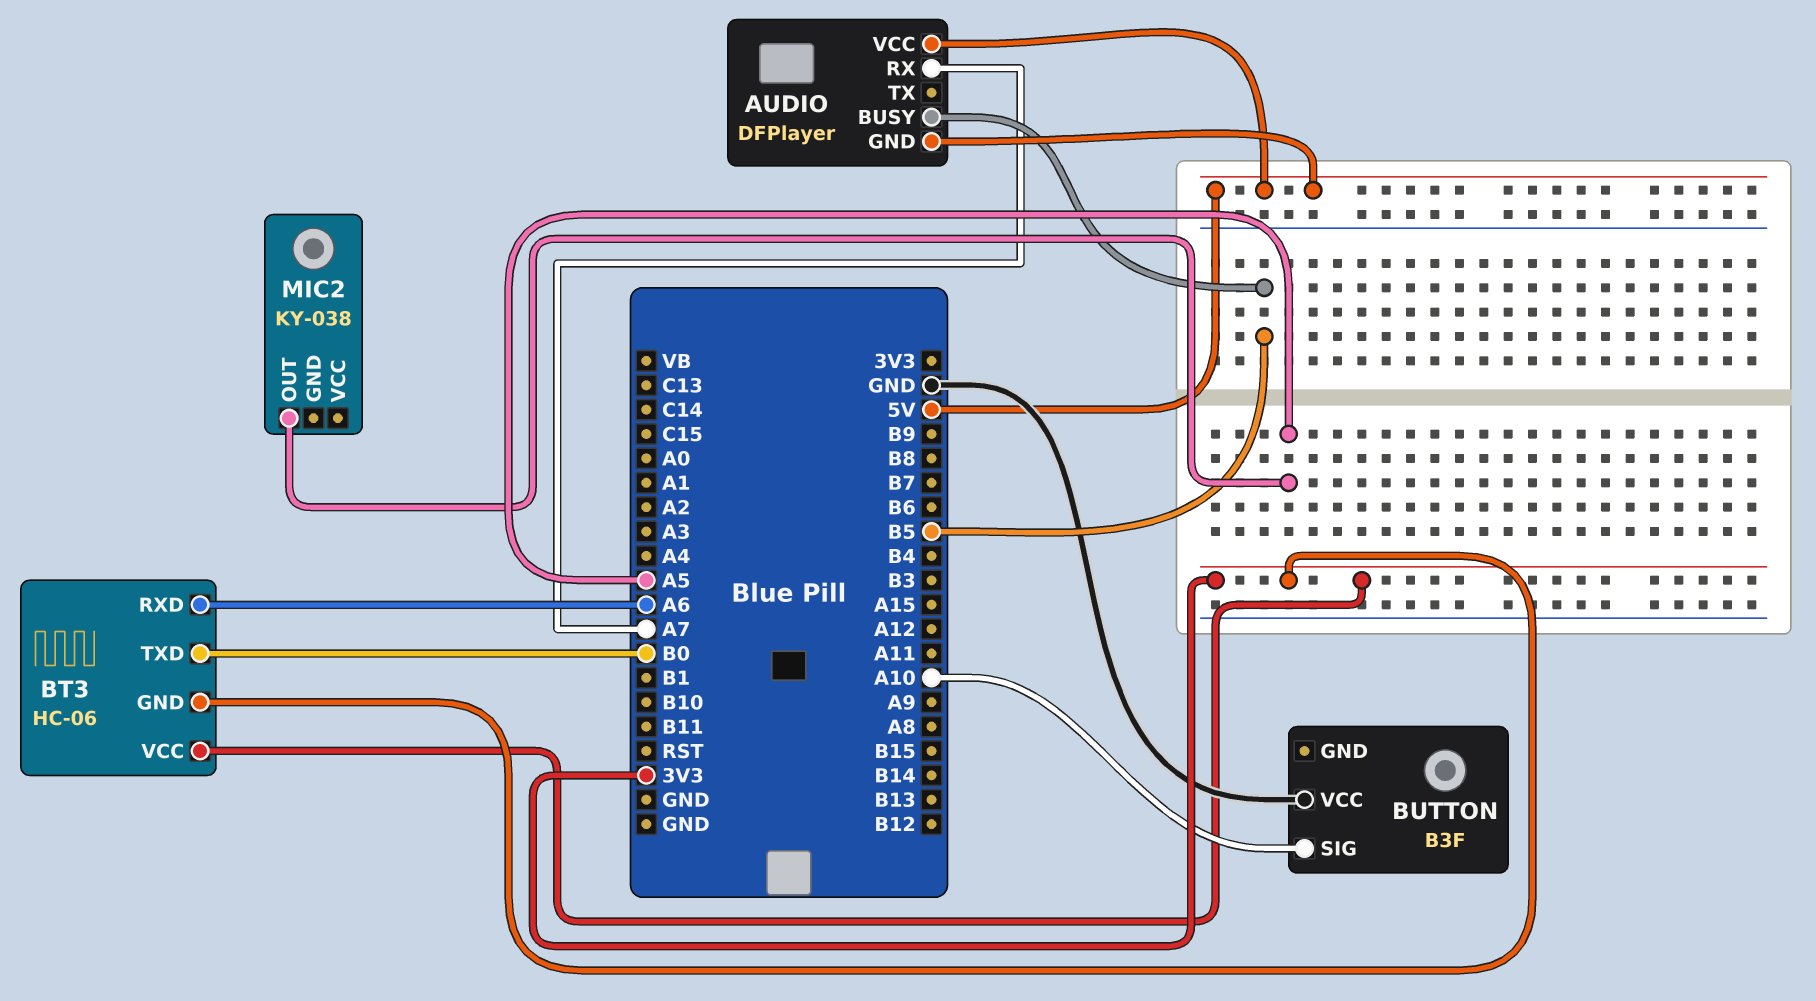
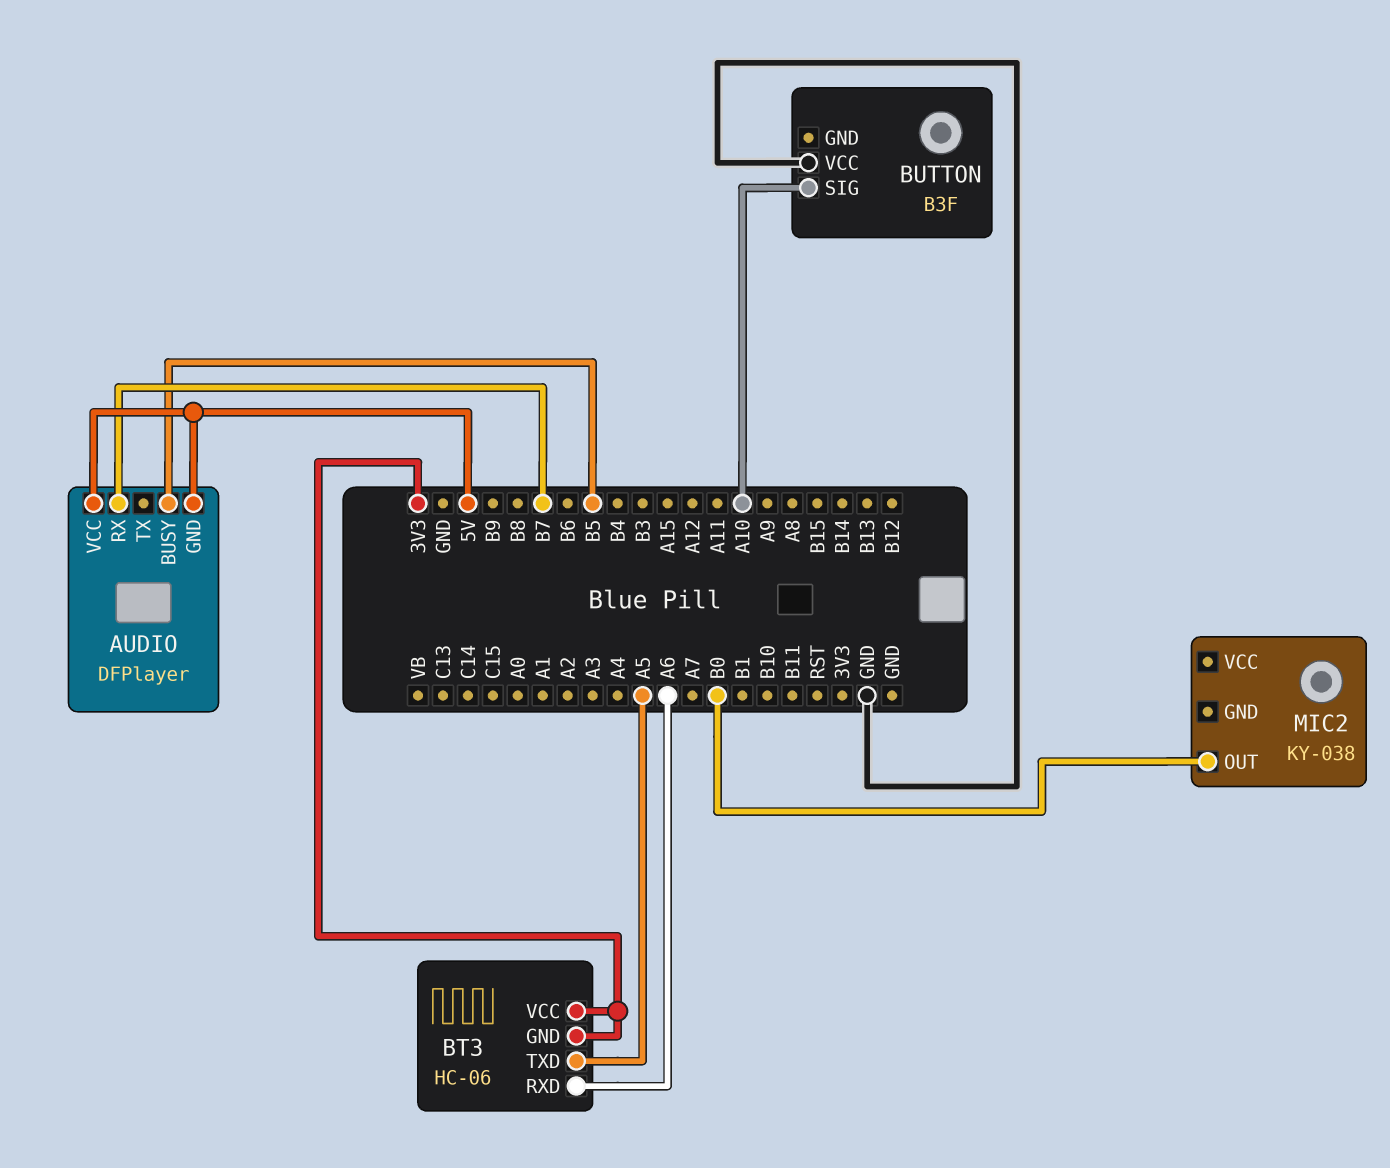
AUDIO pin RX: A7 -> B7
BT3 pin TXD: B0 -> A5
MIC2 pin OUT: A5 -> B0

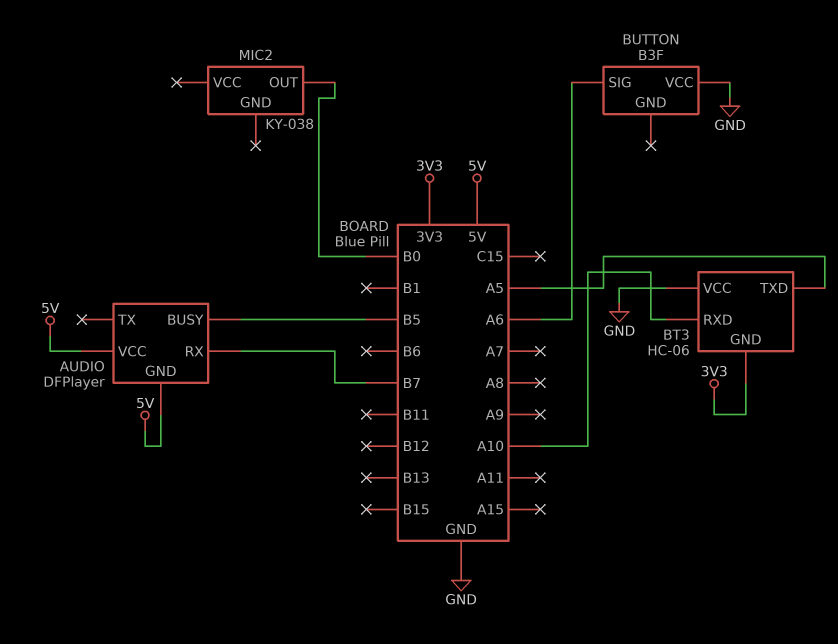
BT3 pin RXD: A6 -> A10
BT3 pin VCC: 3V3 -> GND
BUTTON pin SIG: A10 -> A6

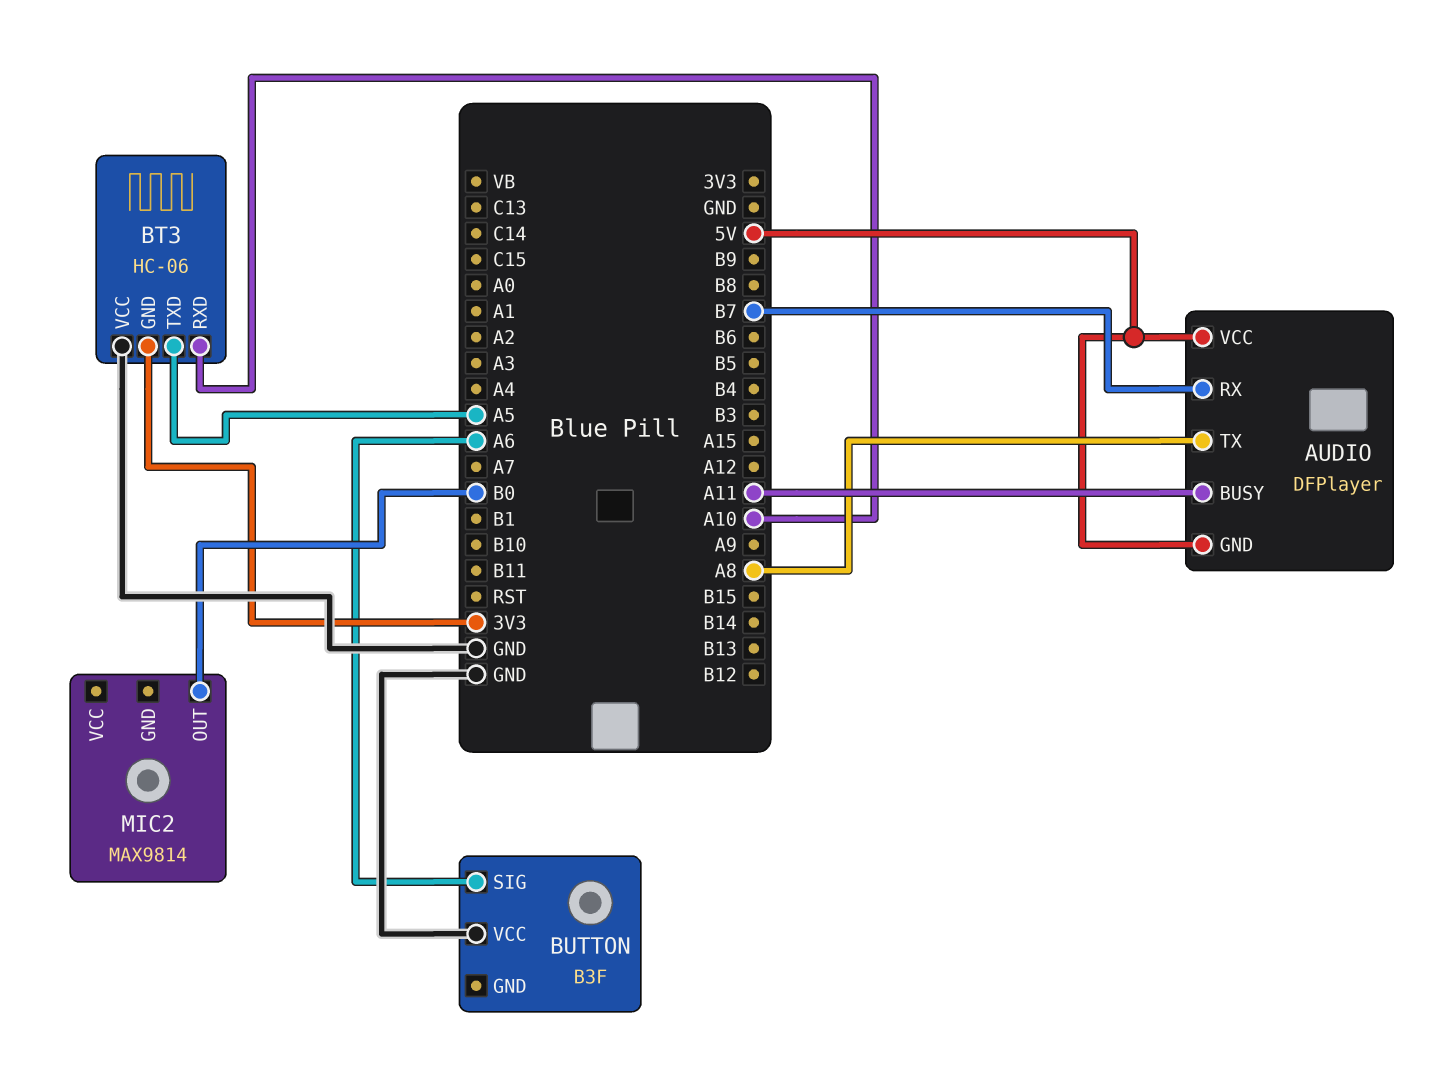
AUDIO pin BUSY: B5 -> A11
AUDIO pin TX: none -> A8
MIC2: KY-038 -> MAX9814

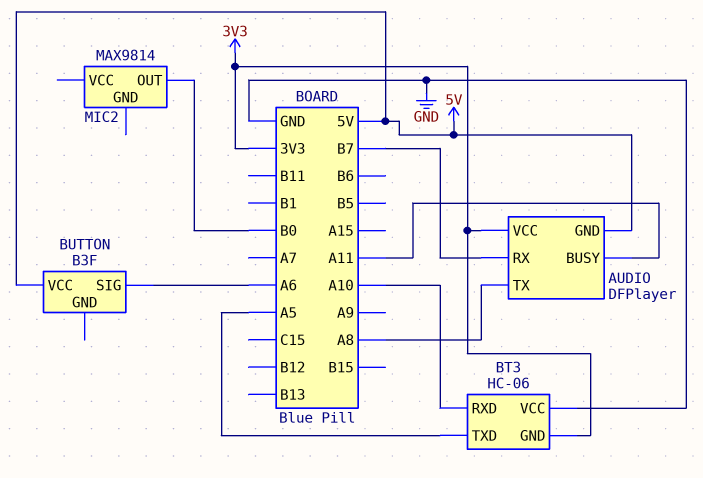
AUDIO pin VCC: 5V -> 3V3
BUTTON pin VCC: GND -> 5V

